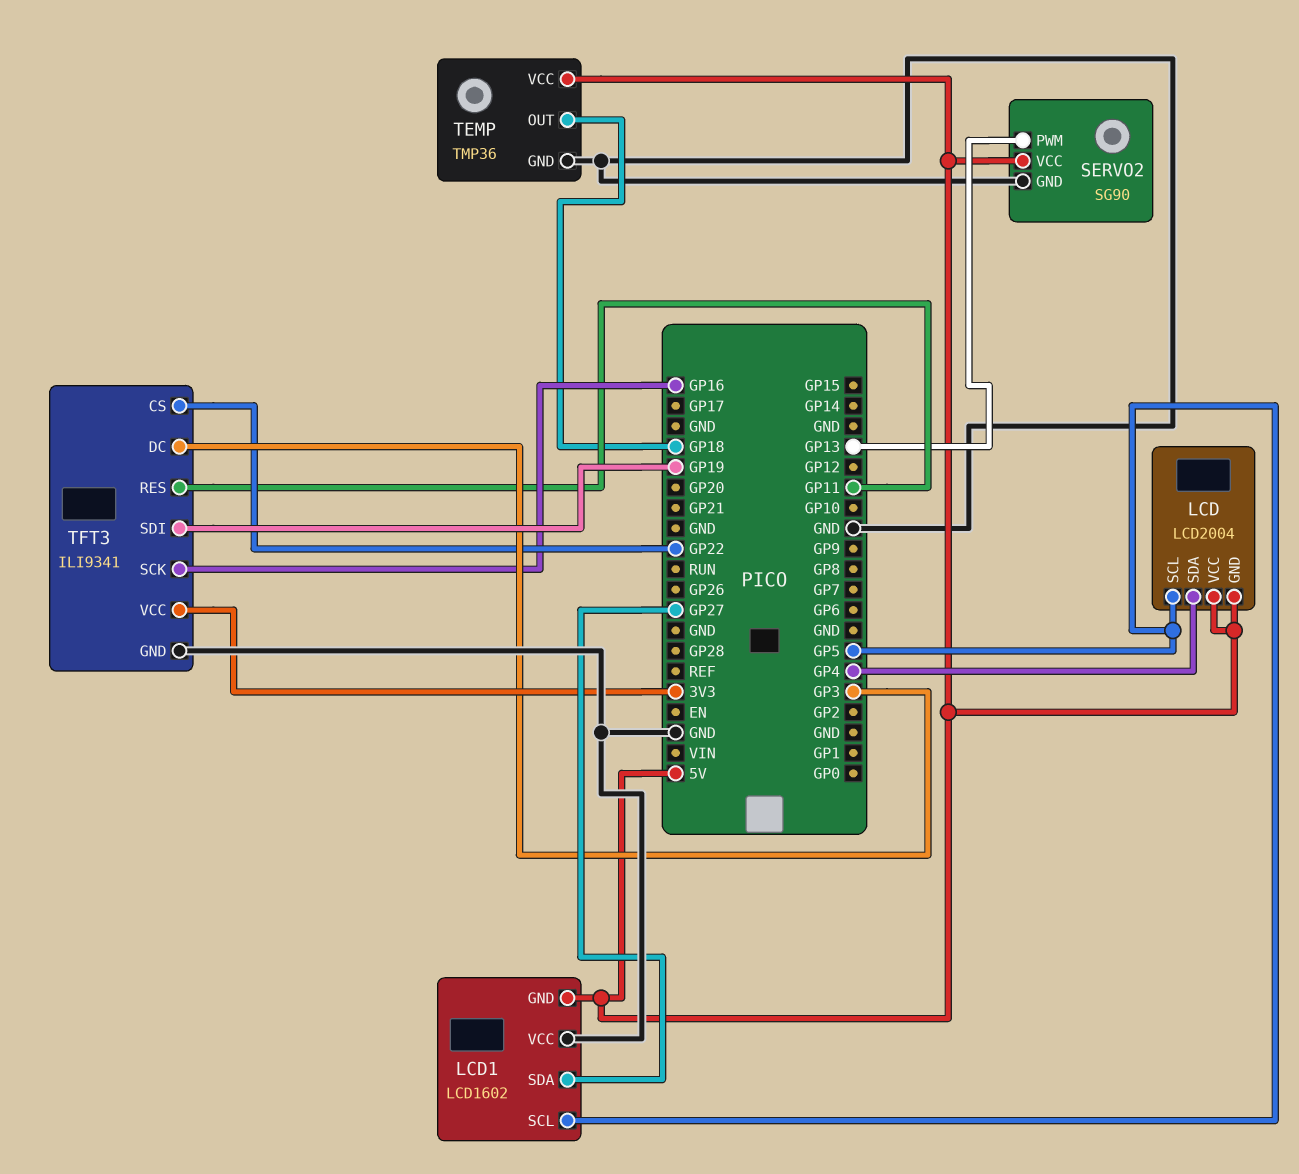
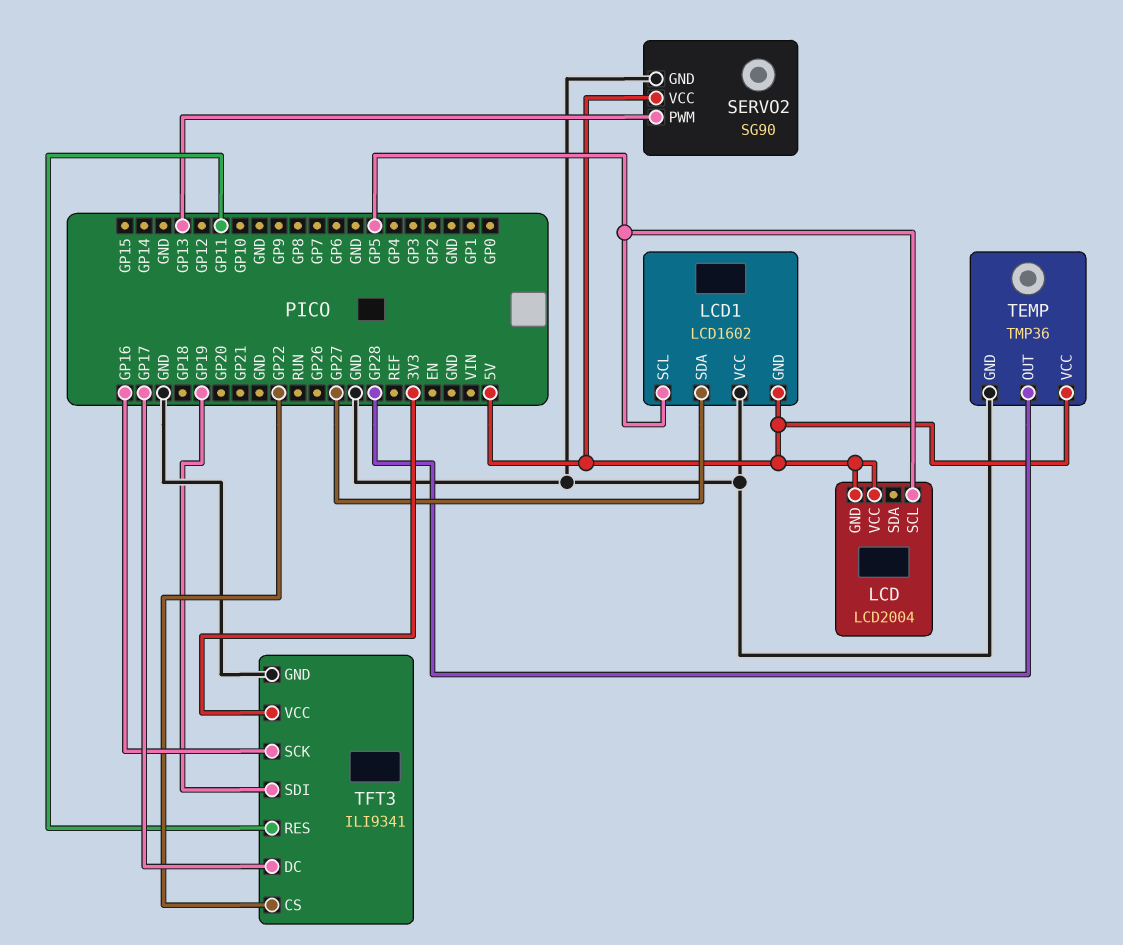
LCD pin SDA: GP4 -> none
TEMP pin OUT: GP18 -> GP28
TFT3 pin DC: GP3 -> GP17

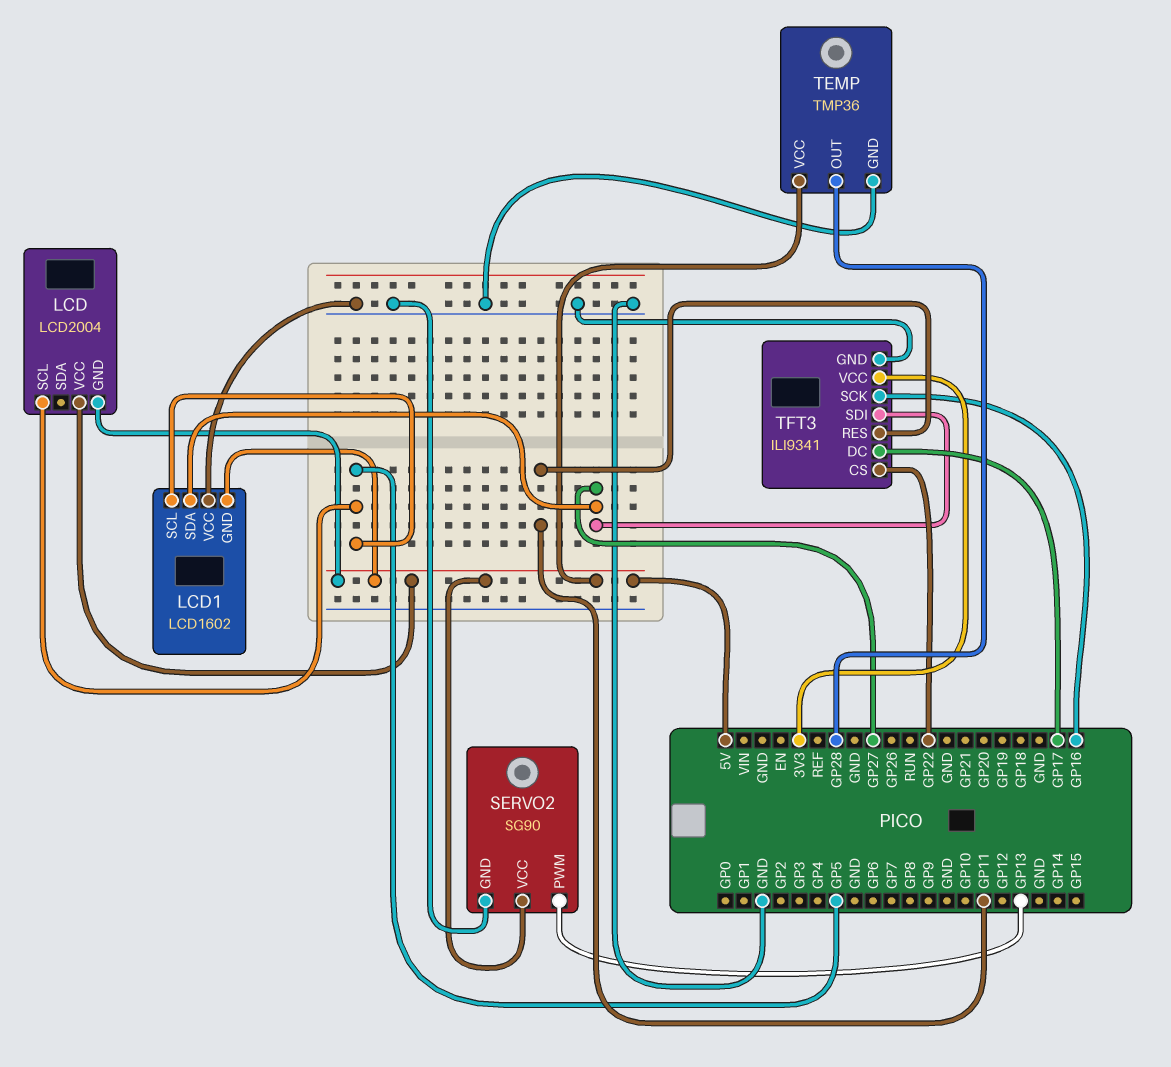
TFT3 pin SDI: GP19 -> GP27

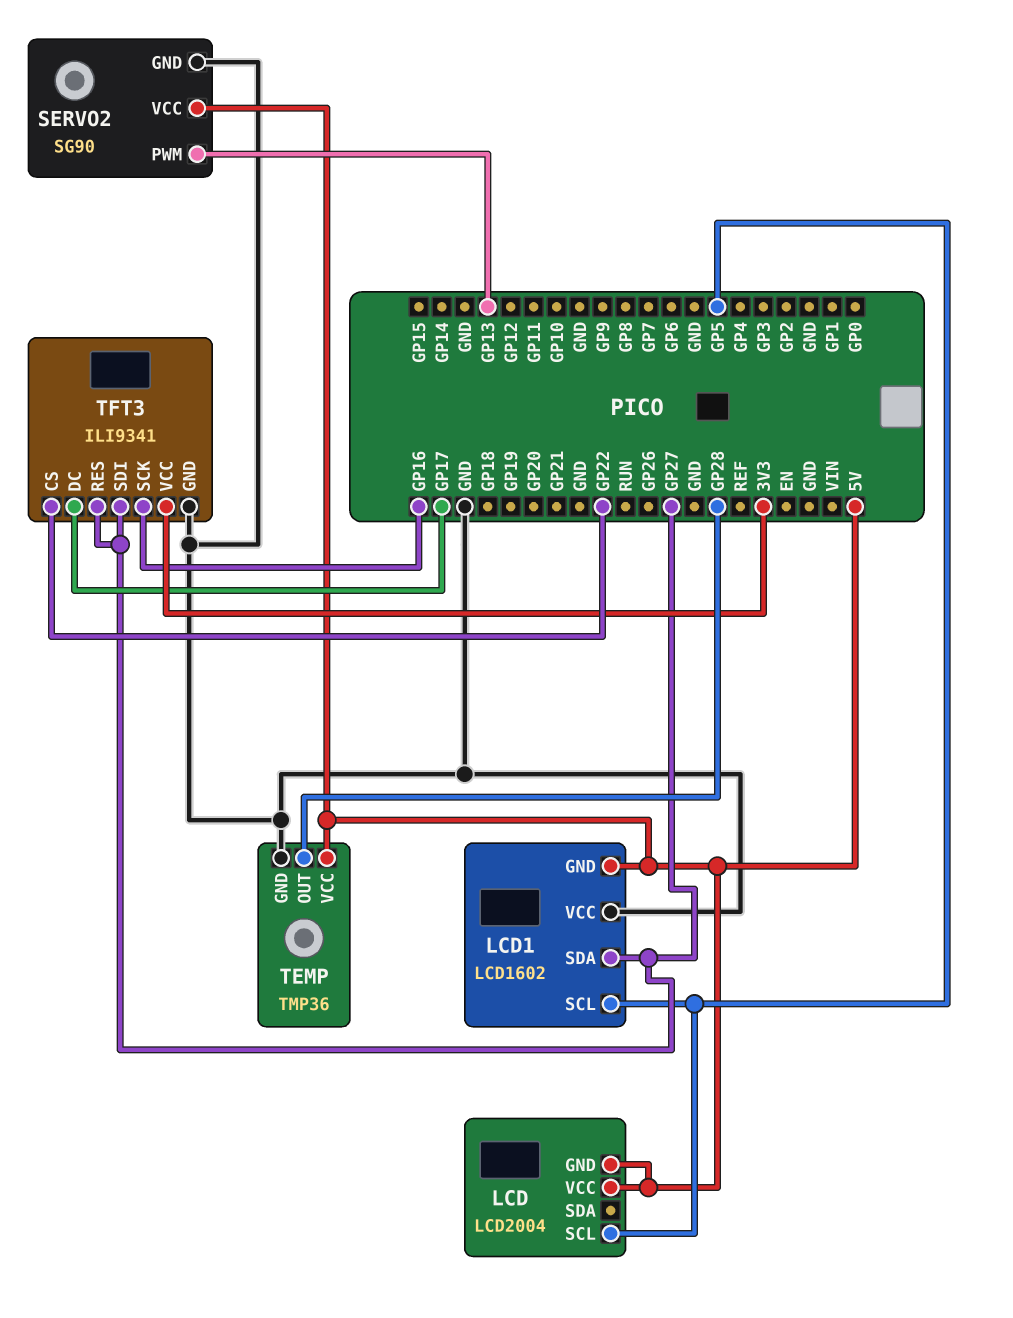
TFT3 pin RES: GP11 -> GP27

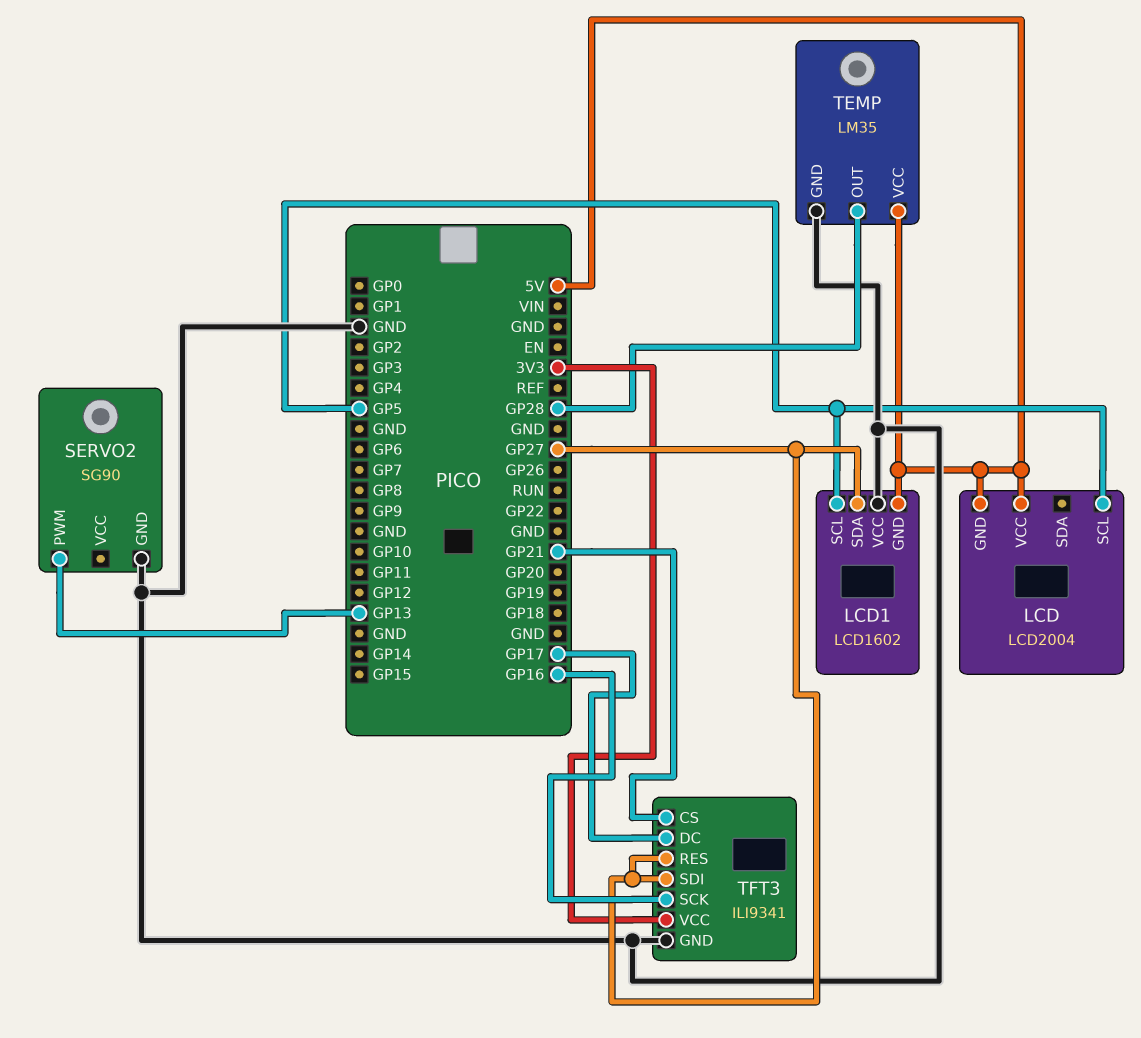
SERVO2 pin VCC: 5V -> none
TEMP: TMP36 -> LM35
TFT3 pin CS: GP22 -> GP21

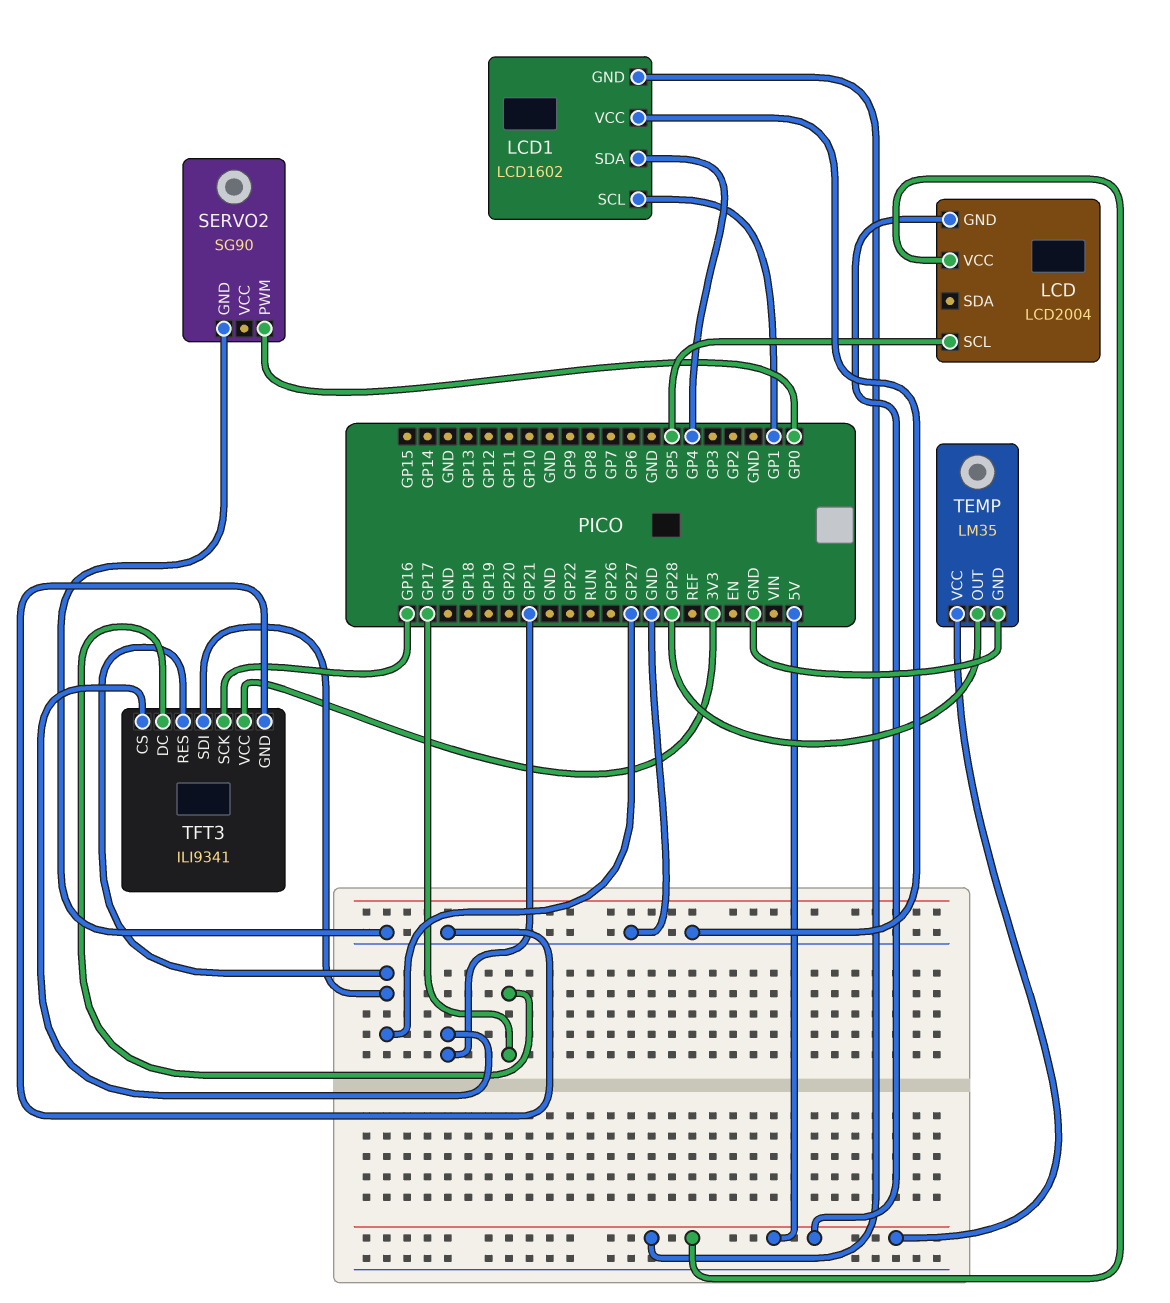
LCD1 pin SCL: GP5 -> GP1
LCD1 pin SDA: GP27 -> GP4
SERVO2 pin PWM: GP13 -> GP0

